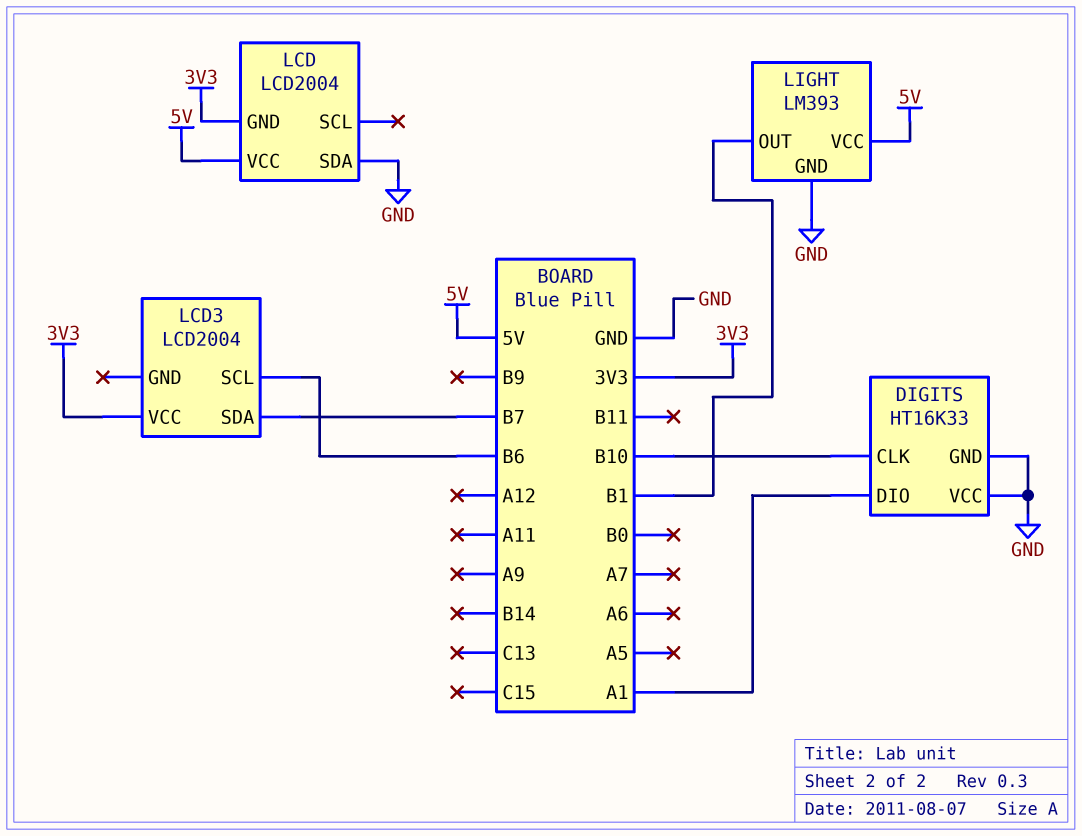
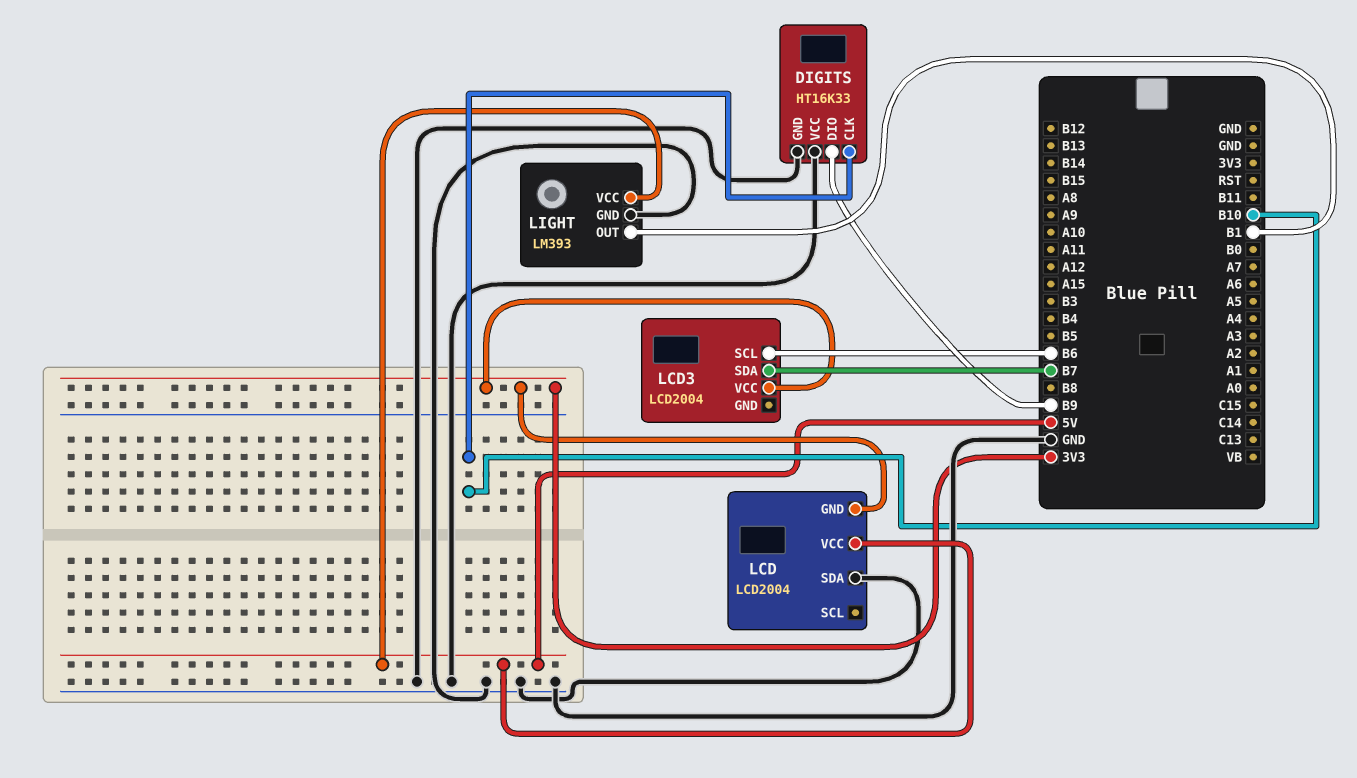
DIGITS pin DIO: A1 -> B9

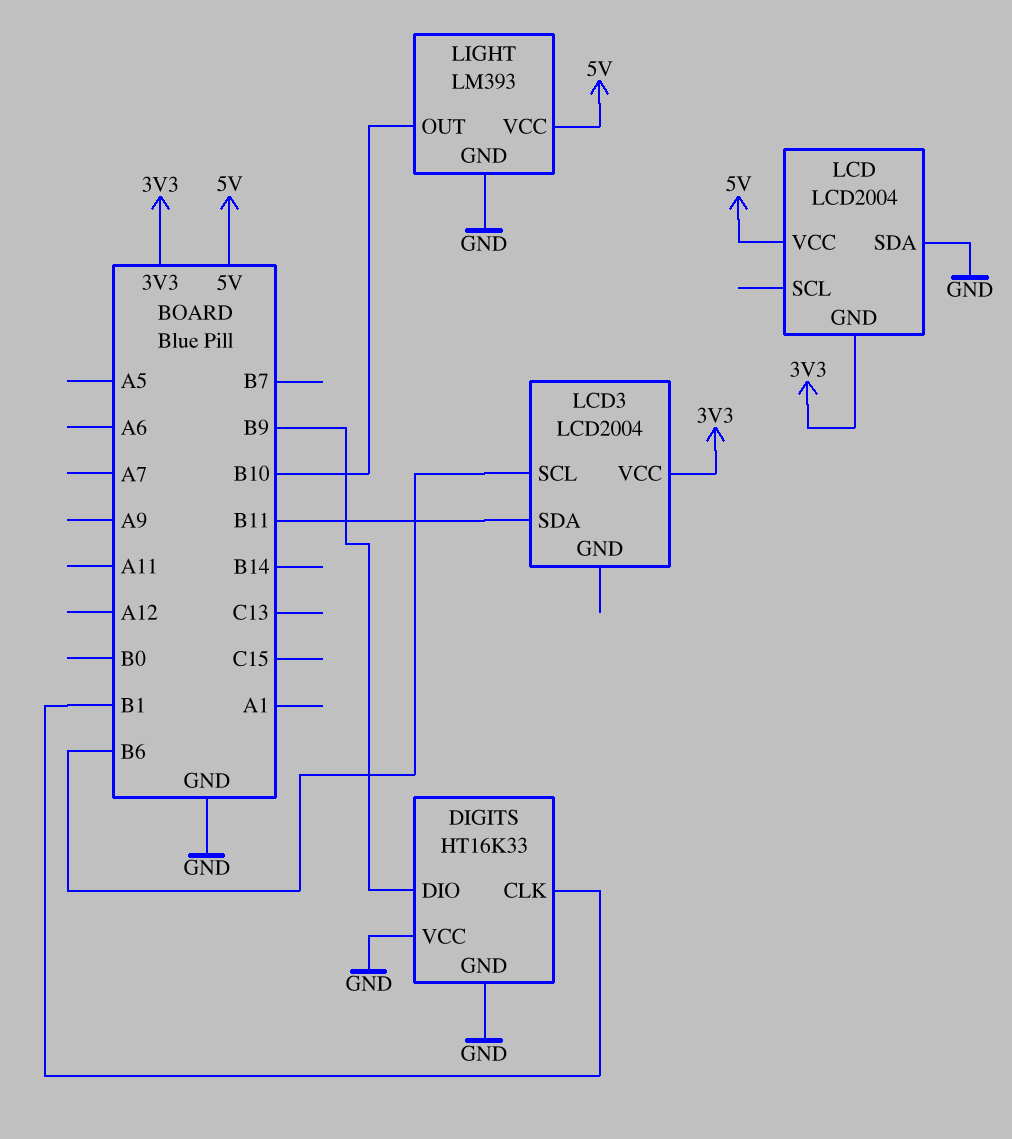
DIGITS pin CLK: B10 -> B1
LCD3 pin SDA: B7 -> B11
LIGHT pin OUT: B1 -> B10

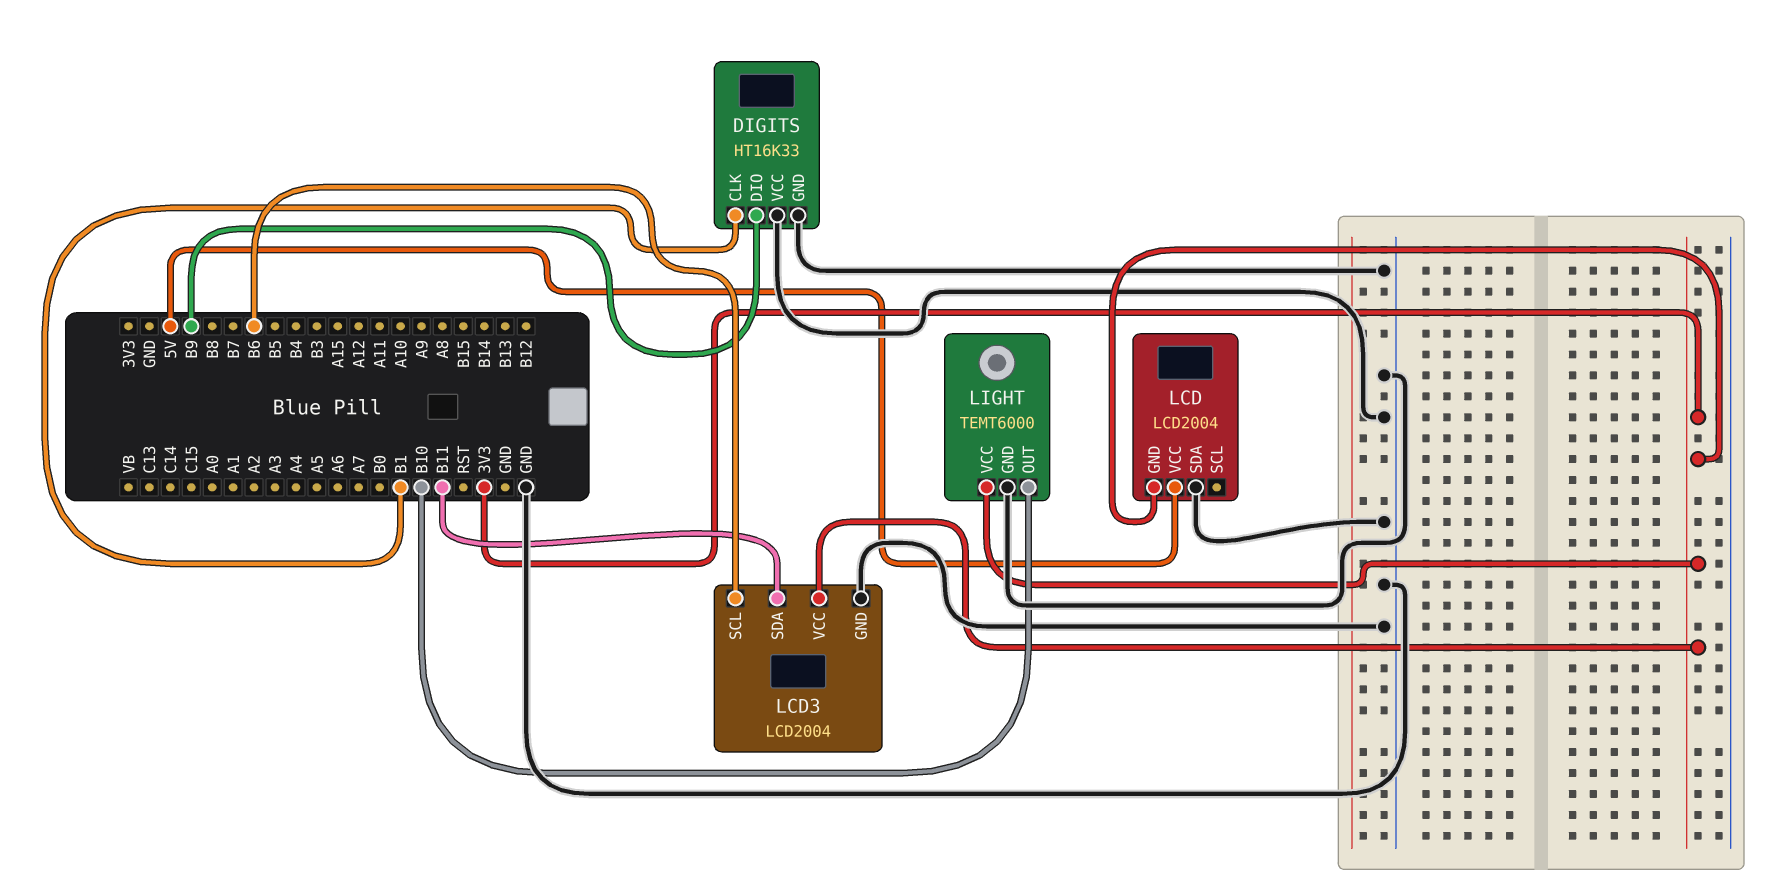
LCD3 pin GND: none -> GND
LIGHT: LM393 -> TEMT6000
LIGHT pin VCC: 5V -> 3V3

